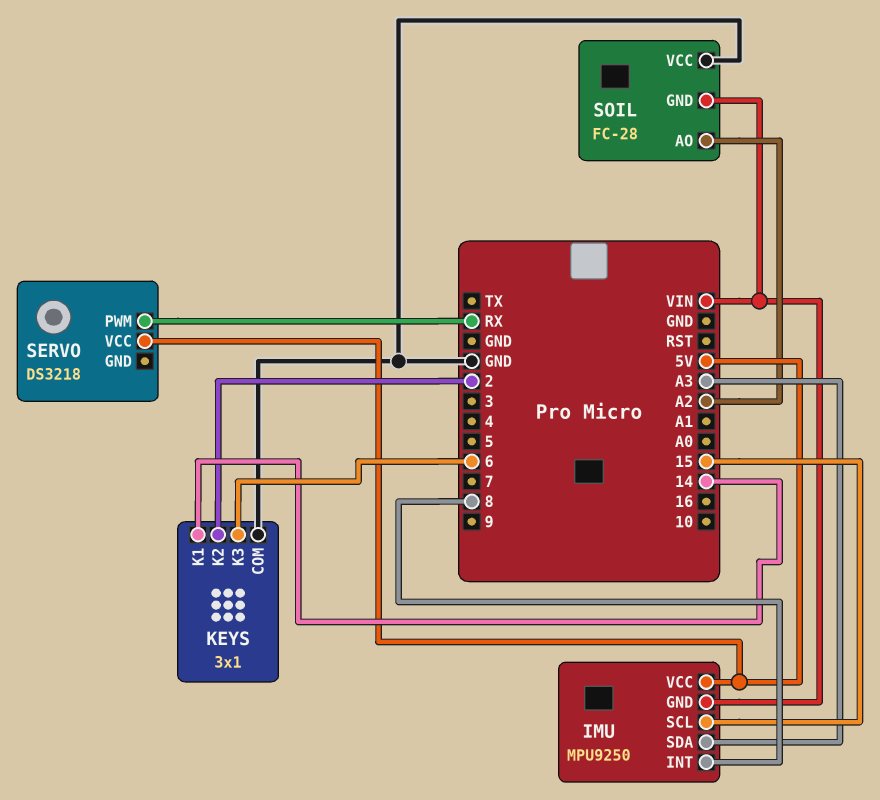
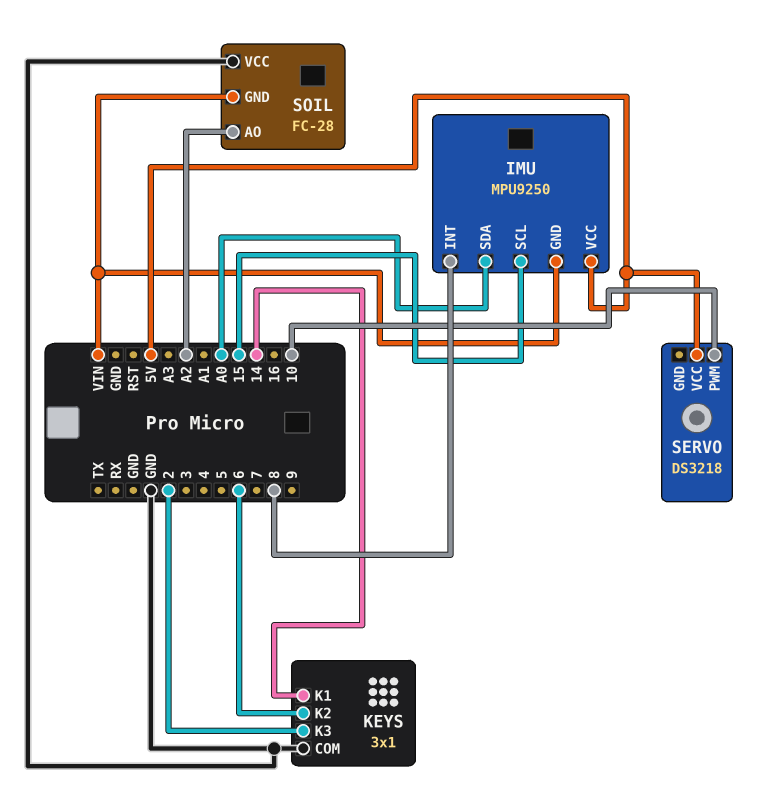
IMU pin SDA: A3 -> A0
KEYS pin K2: 2 -> 6
KEYS pin K3: 6 -> 2
SERVO pin PWM: RX -> 10

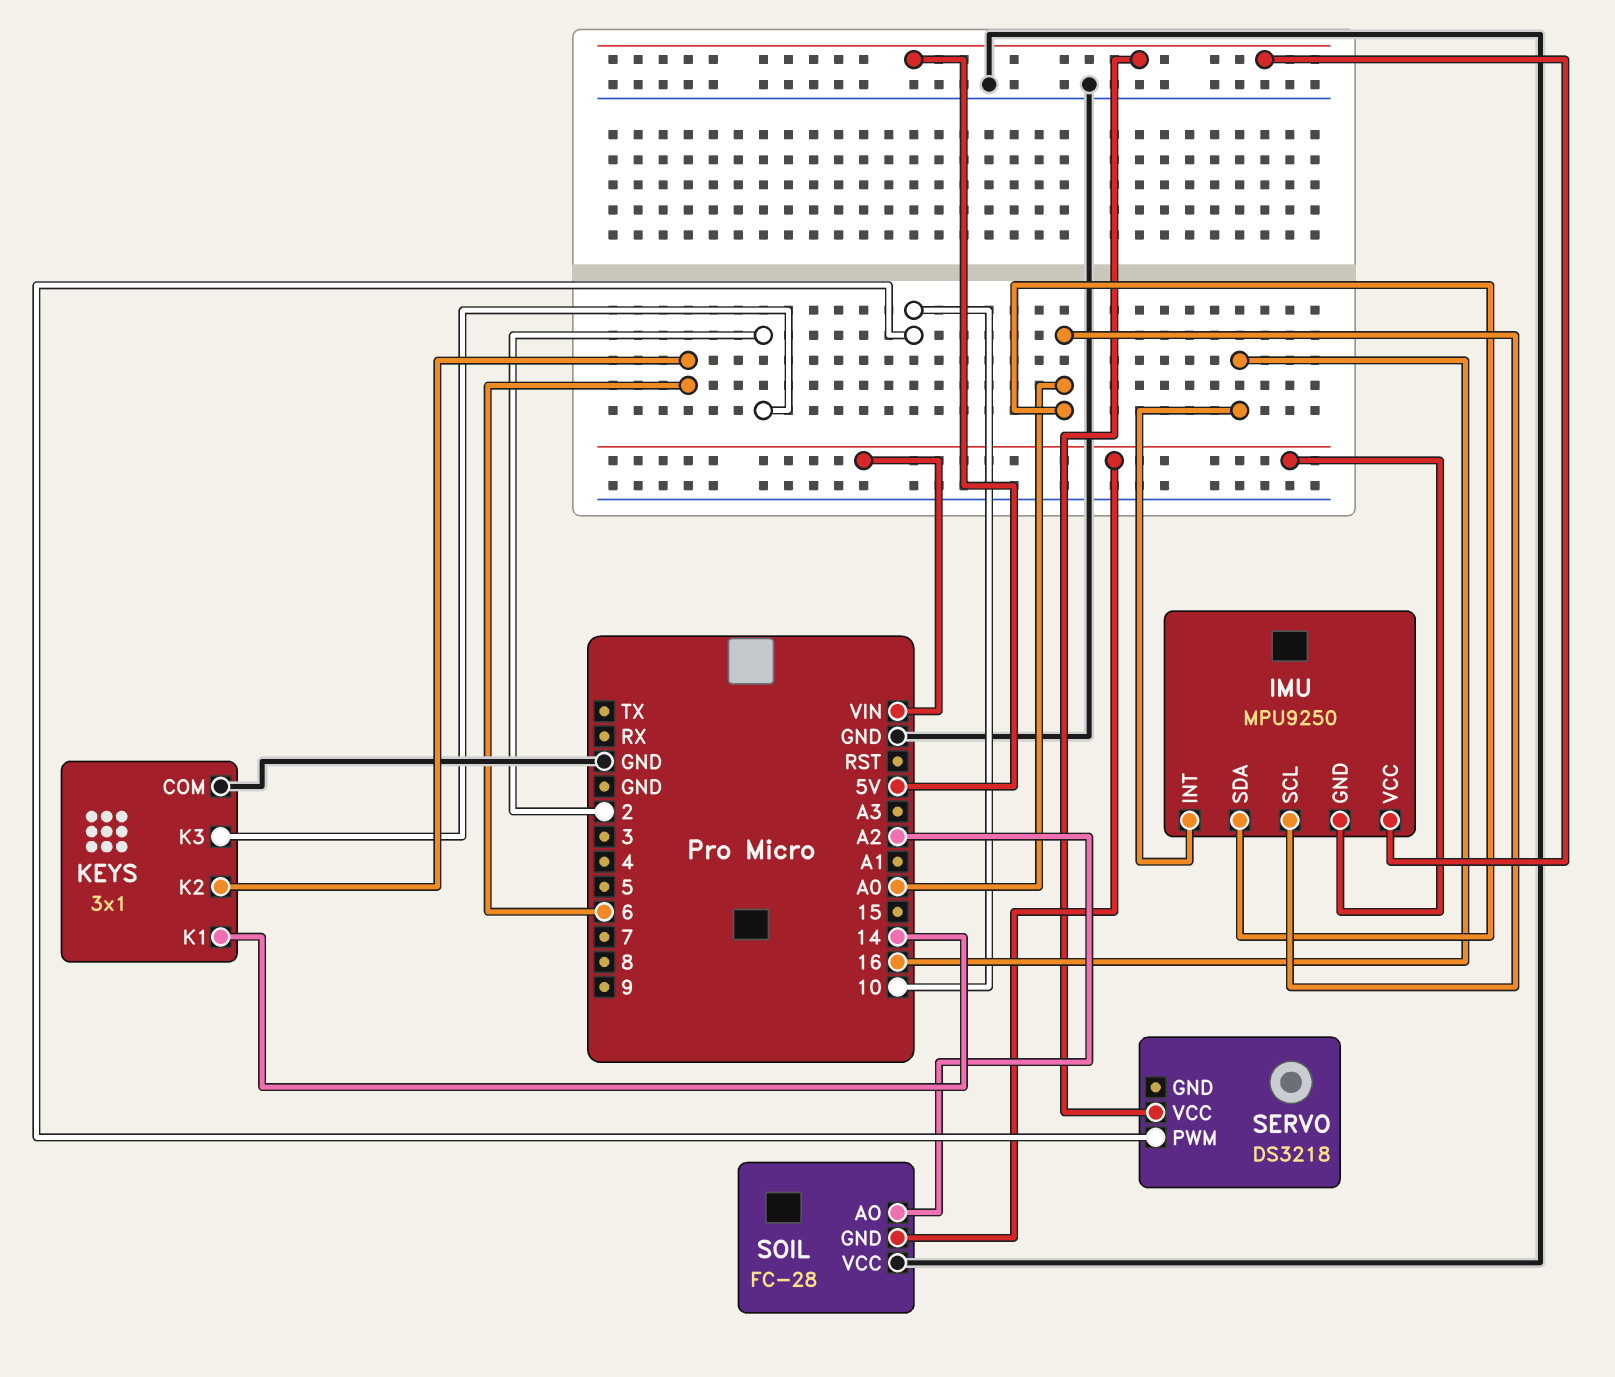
IMU pin INT: 8 -> 16
IMU pin SCL: 15 -> A0

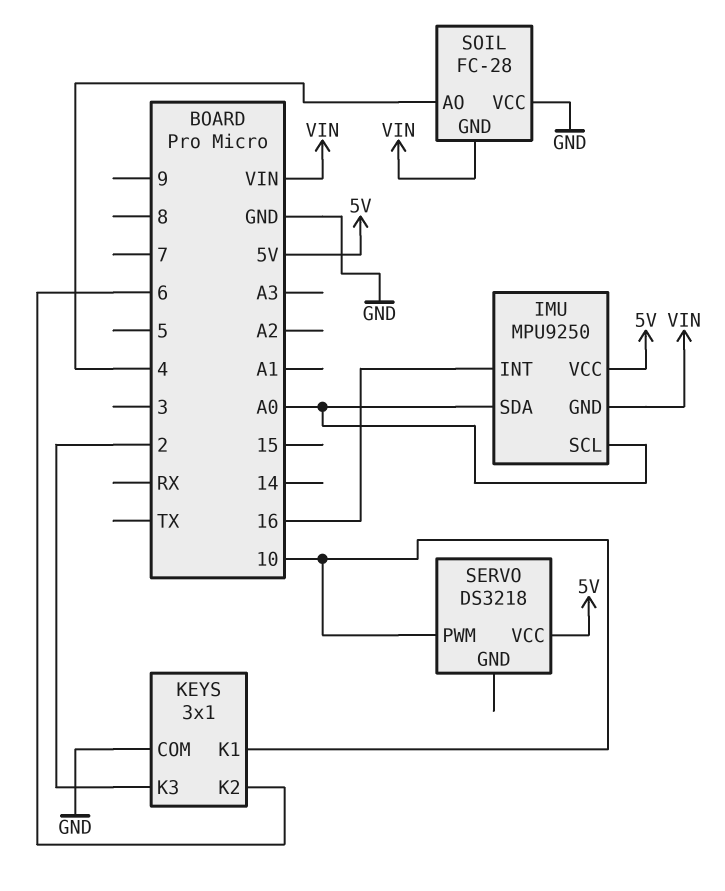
KEYS pin K1: 14 -> 10
SOIL pin AO: A2 -> 4

